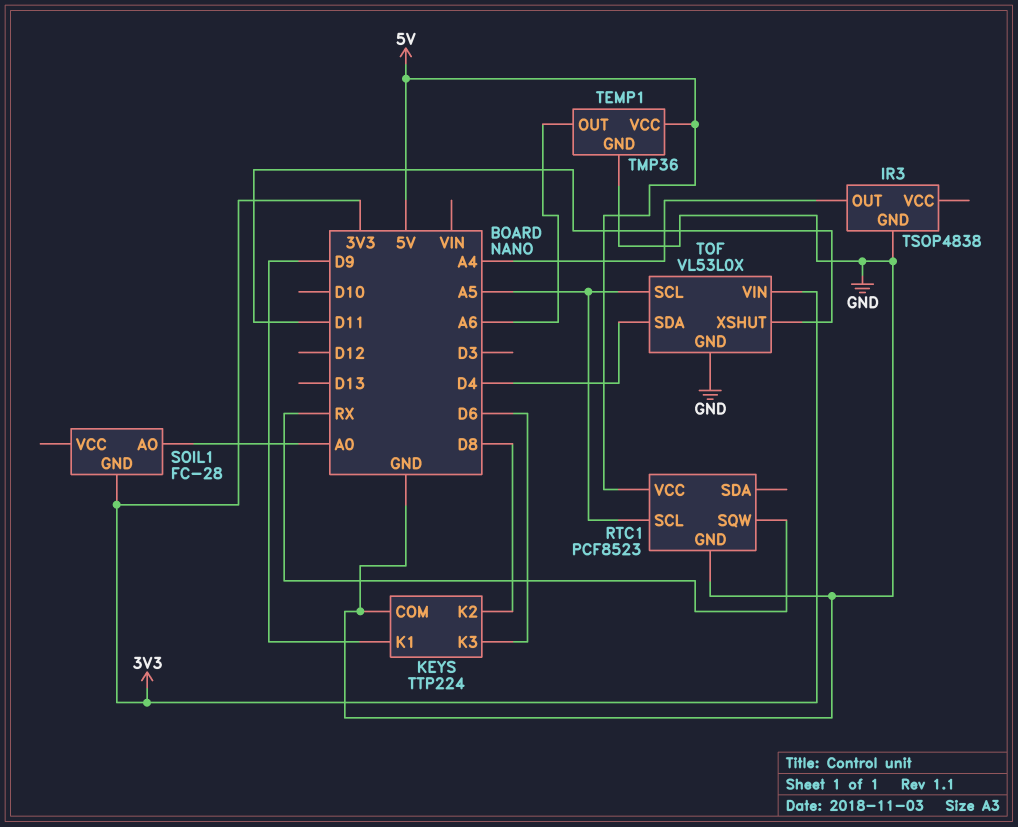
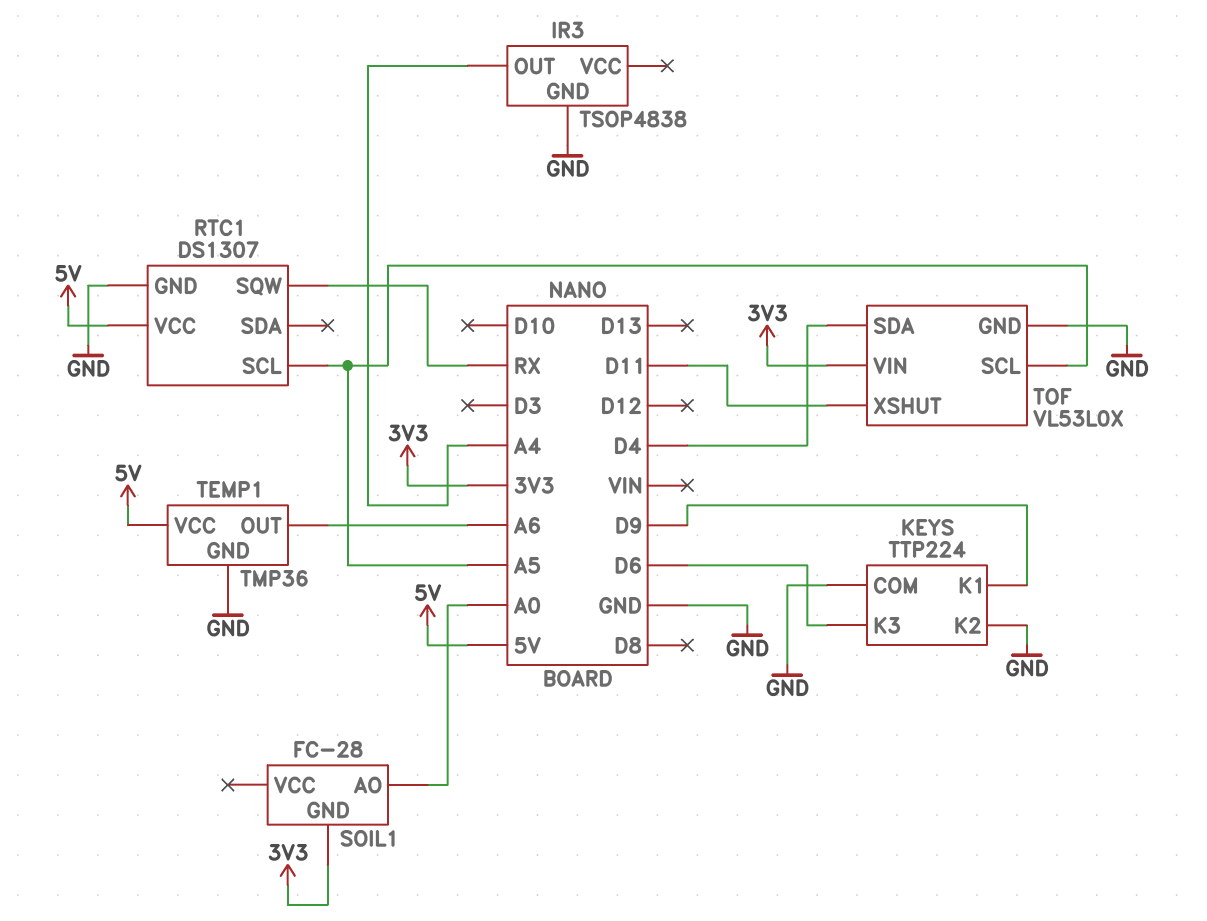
KEYS pin K2: D8 -> GND
RTC1: PCF8523 -> DS1307

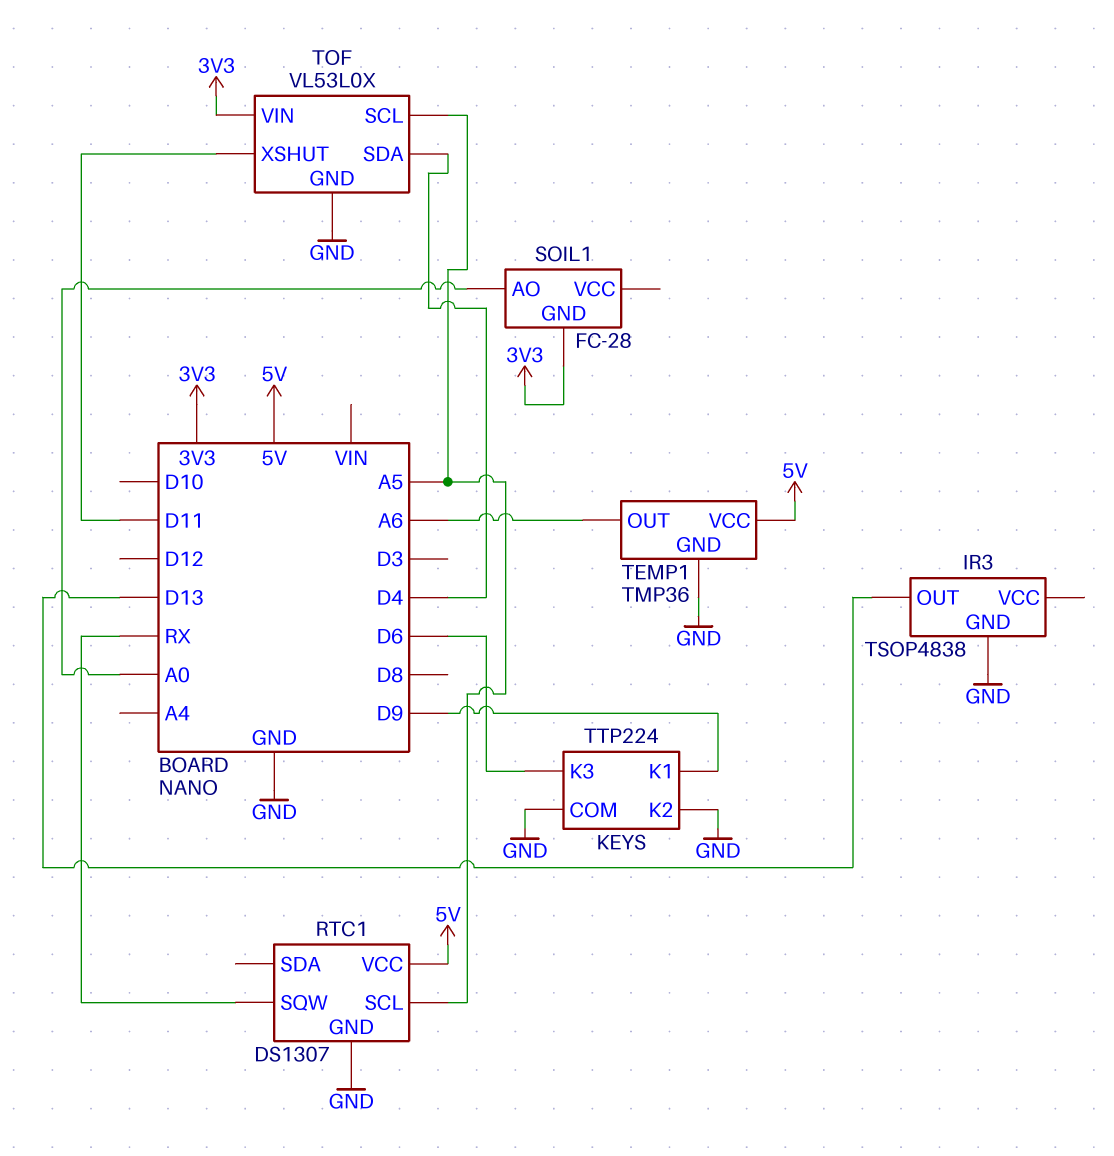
IR3 pin OUT: A4 -> D13

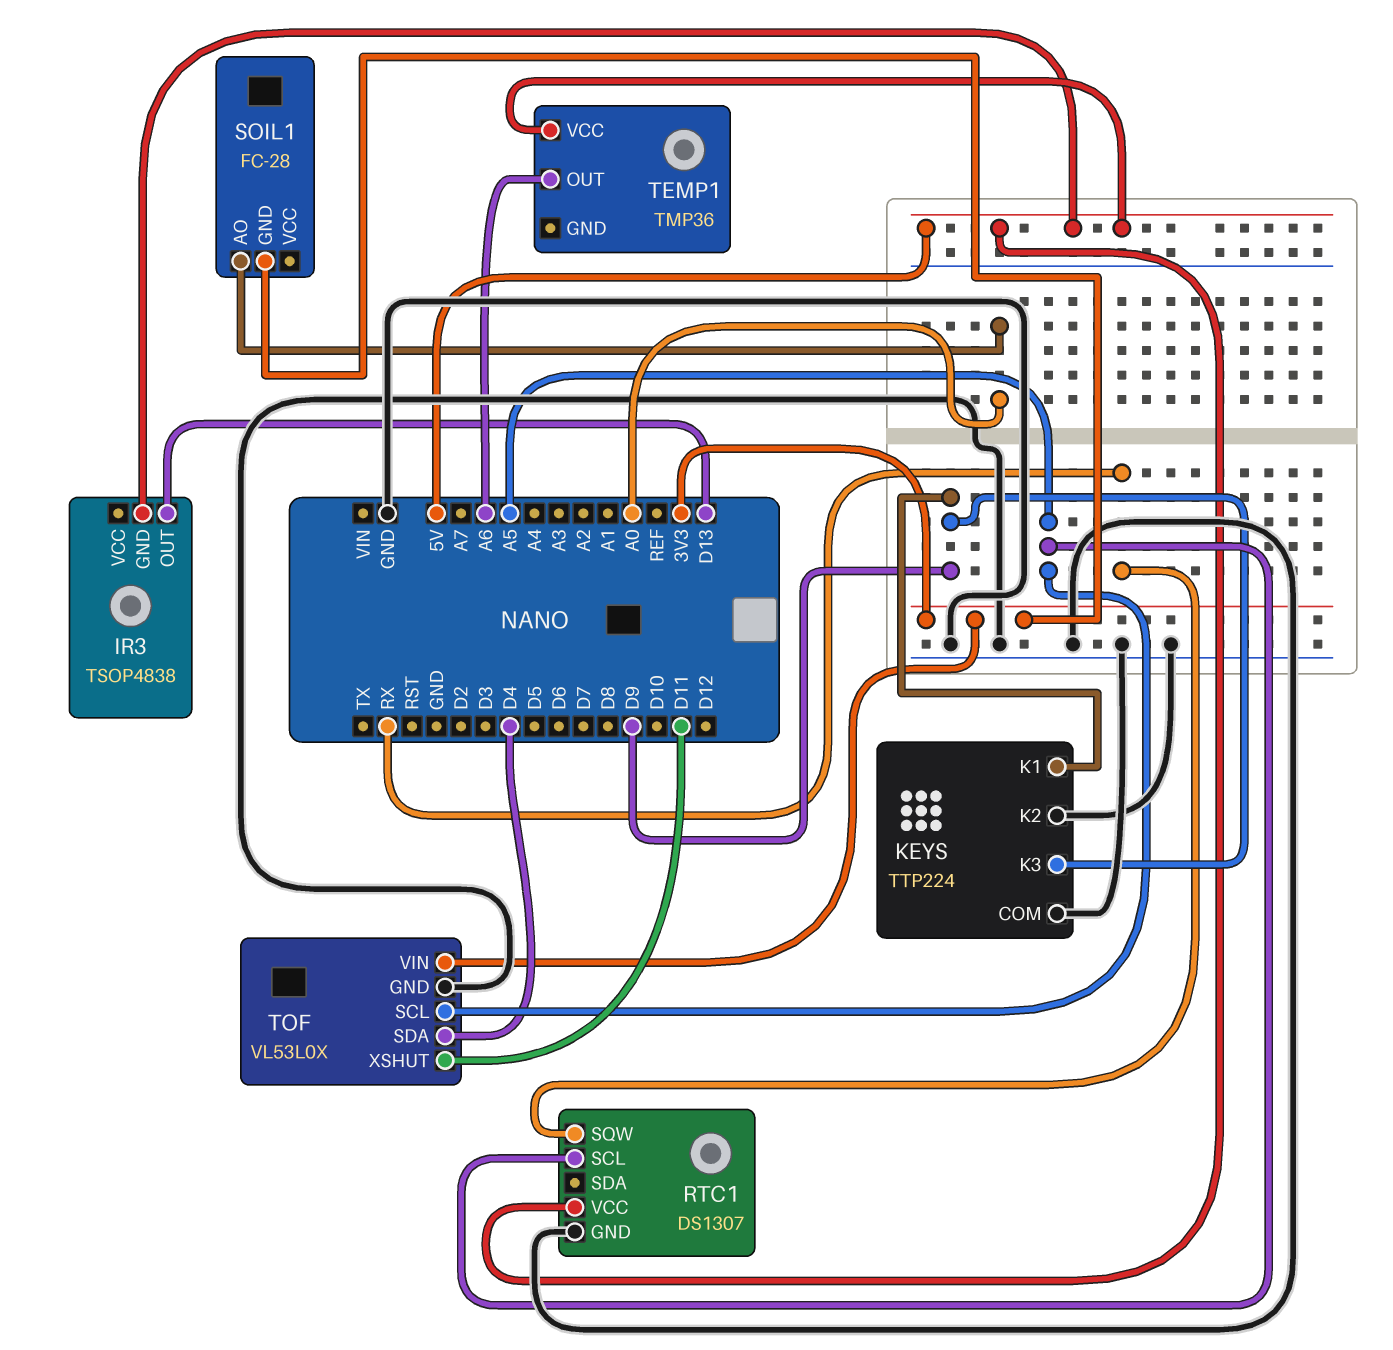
IR3 pin GND: GND -> 5V
KEYS pin K3: D6 -> D9
TEMP1 pin GND: GND -> none

